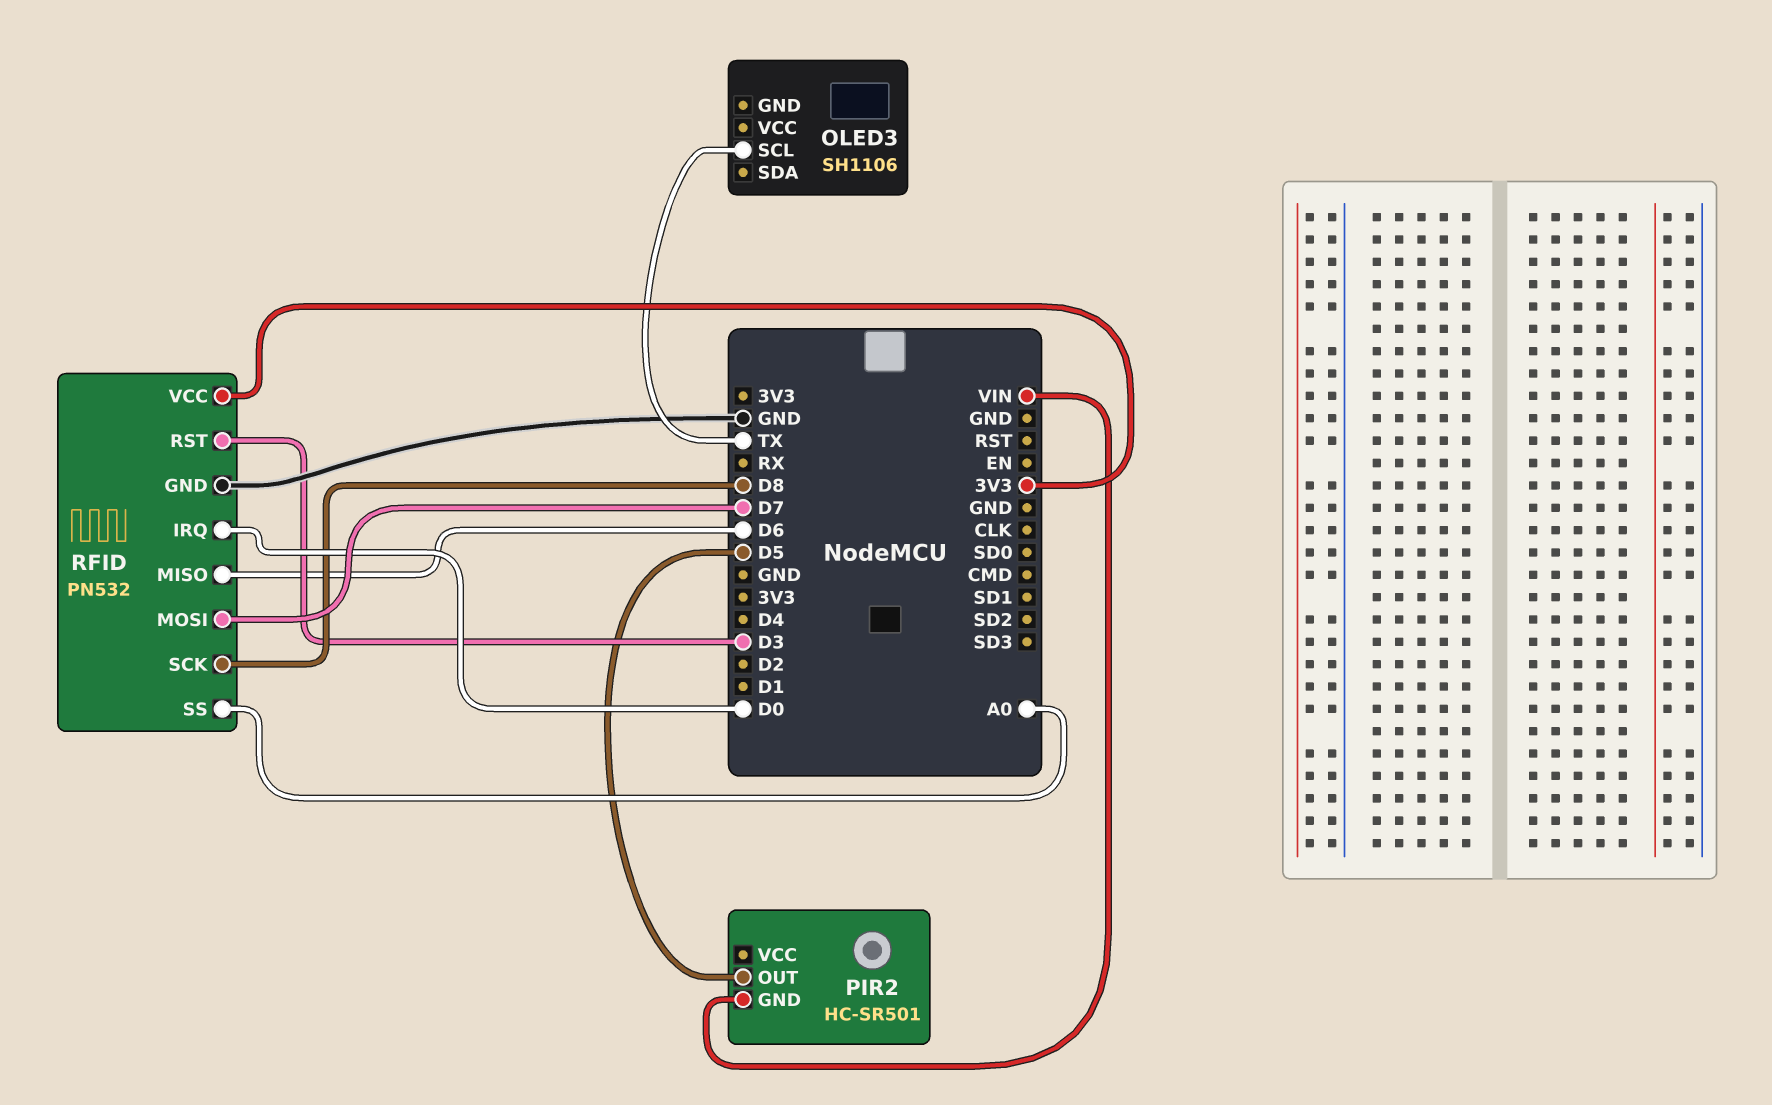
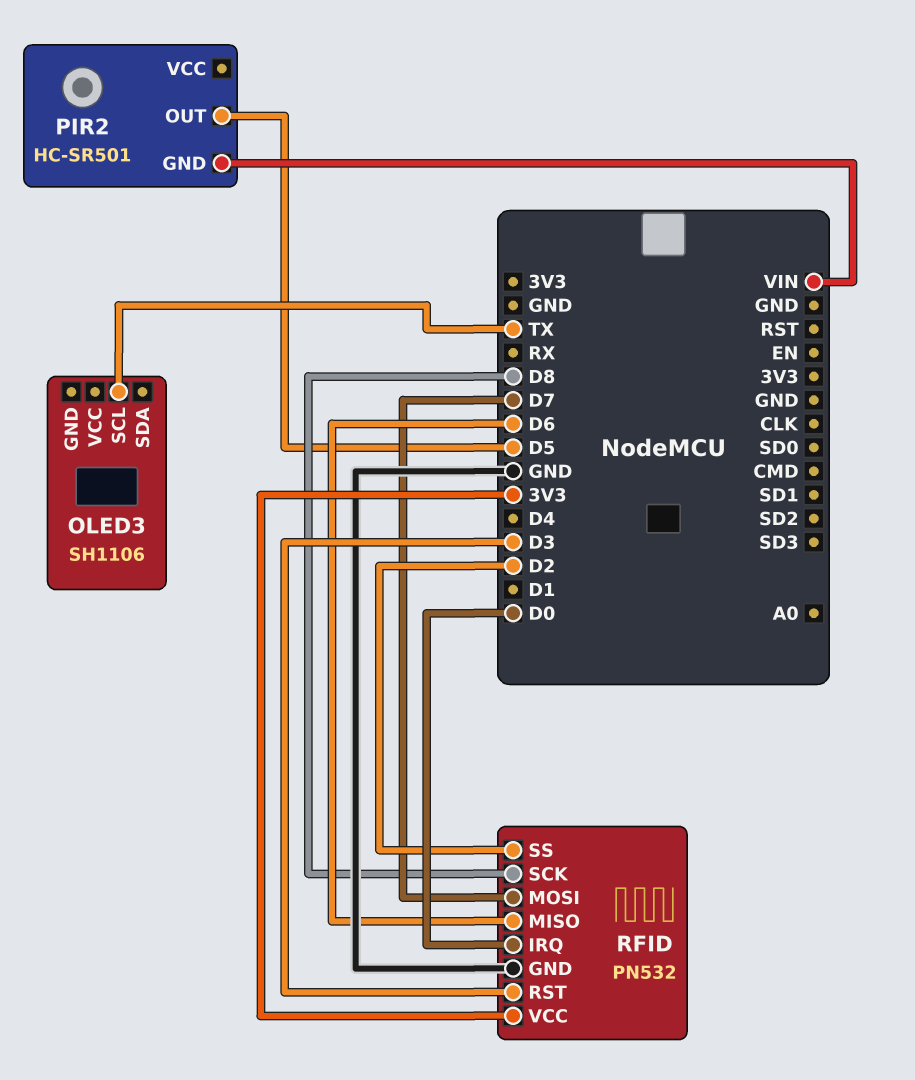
RFID pin SS: A0 -> D2

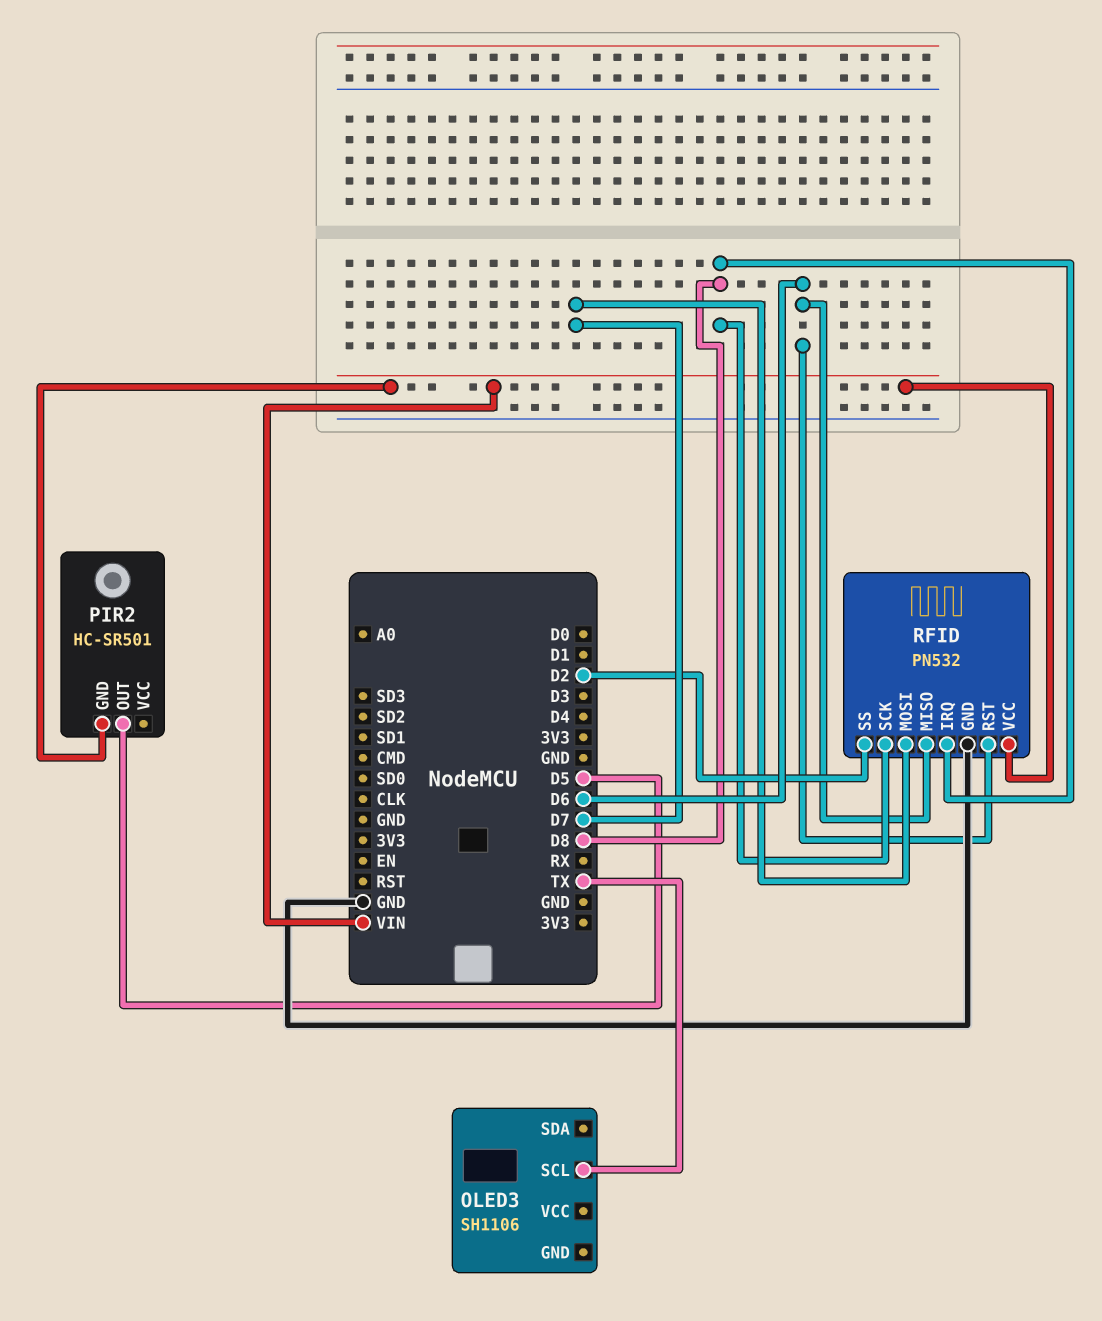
RFID pin IRQ: D0 -> D8
RFID pin RST: D3 -> D6
RFID pin VCC: 3V3 -> VIN

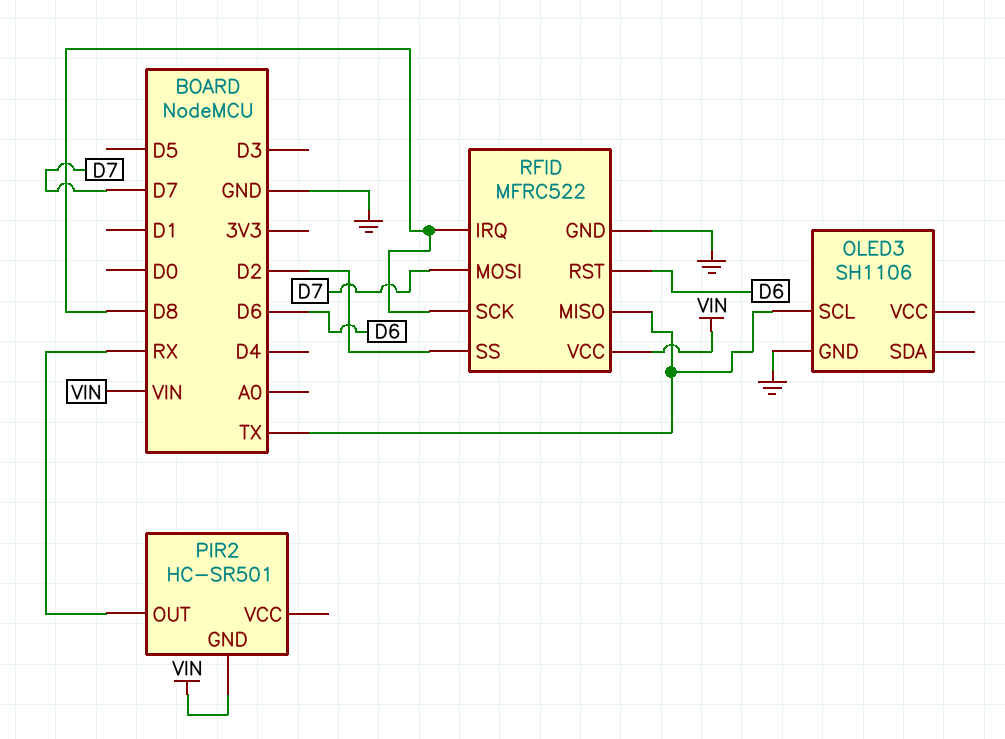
OLED3 pin GND: none -> GND
PIR2 pin OUT: D5 -> RX
RFID: PN532 -> MFRC522
RFID pin MISO: D6 -> TX

